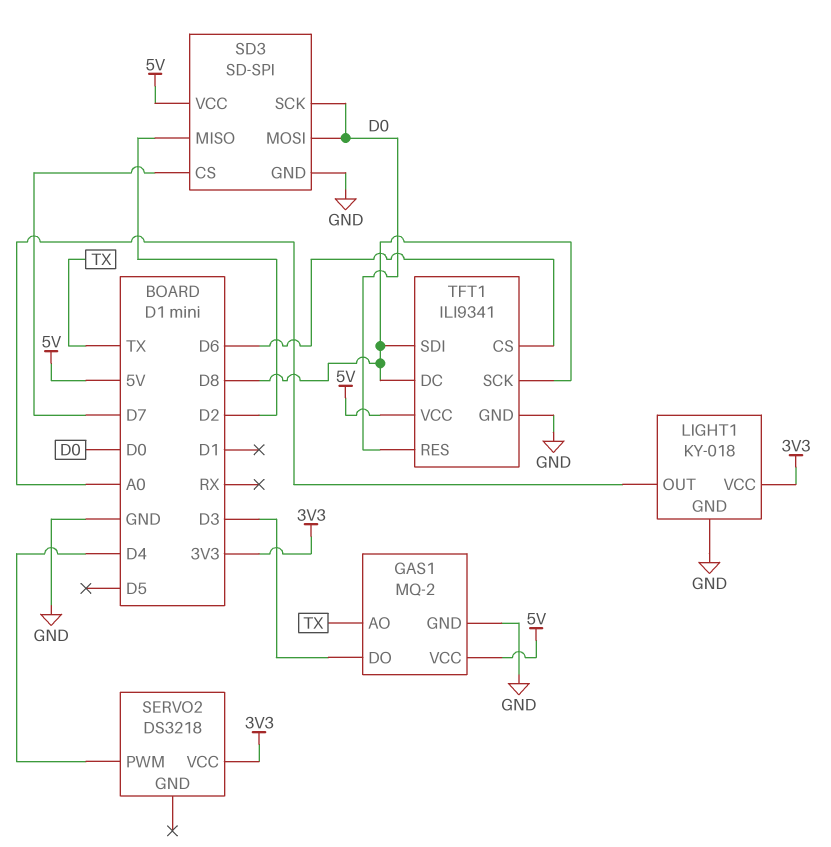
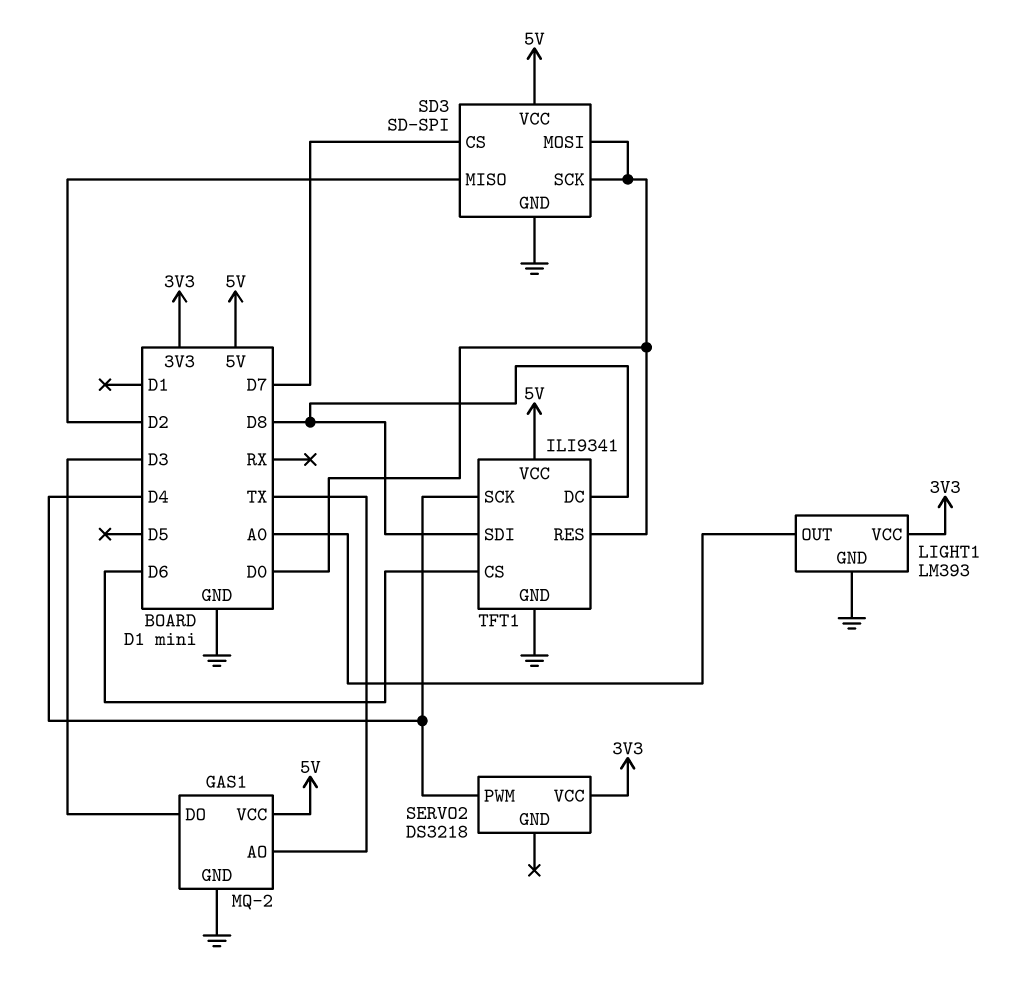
LIGHT1: KY-018 -> LM393
TFT1 pin SCK: D8 -> D4

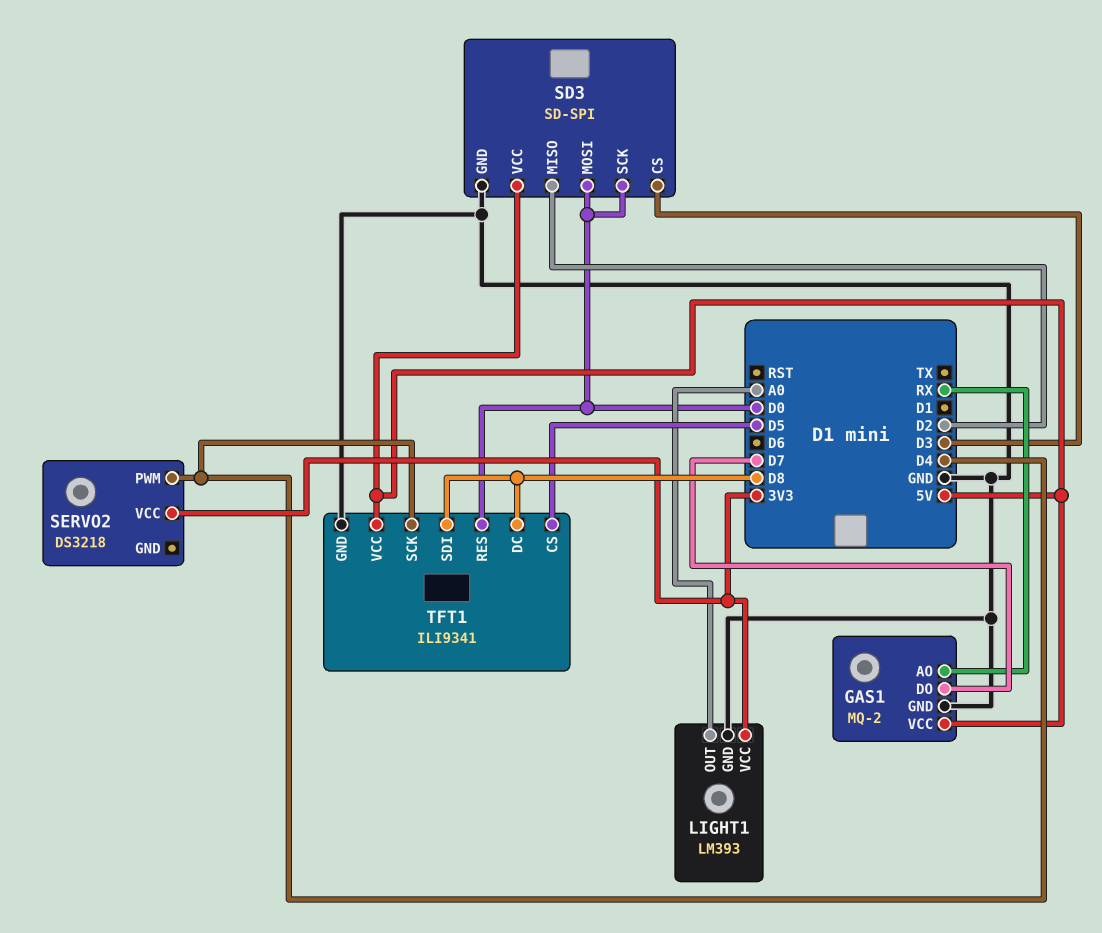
GAS1 pin AO: TX -> RX
GAS1 pin DO: D3 -> D7
SD3 pin CS: D7 -> D3
TFT1 pin CS: D6 -> D5

